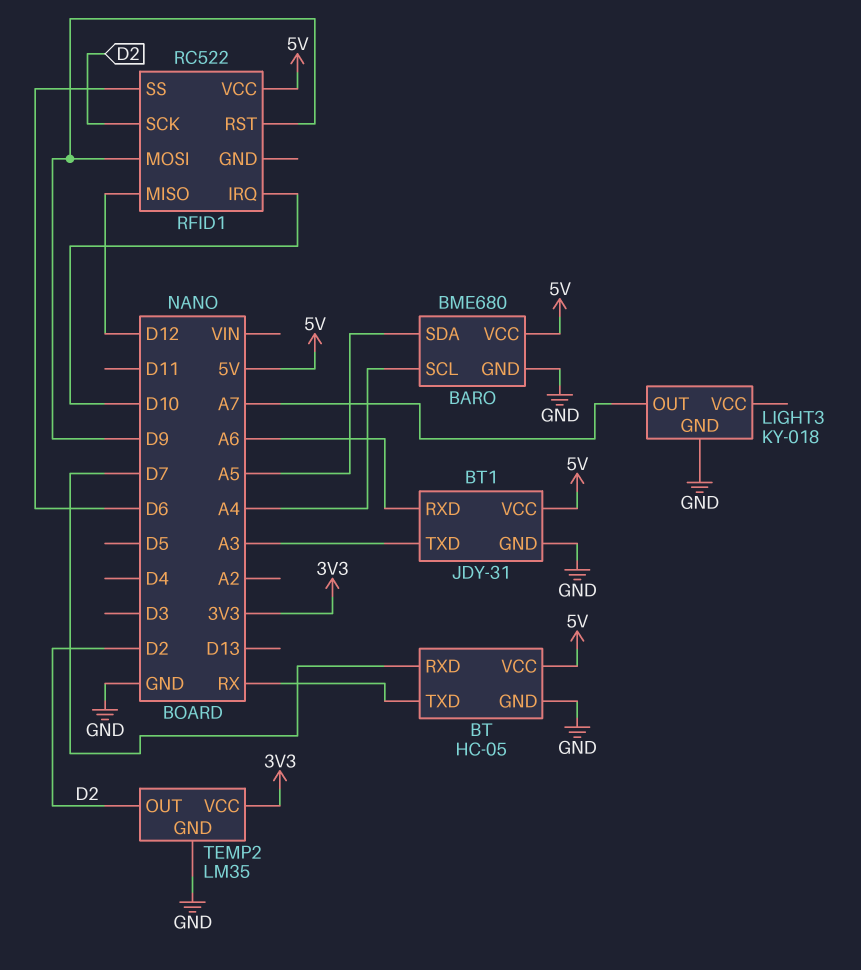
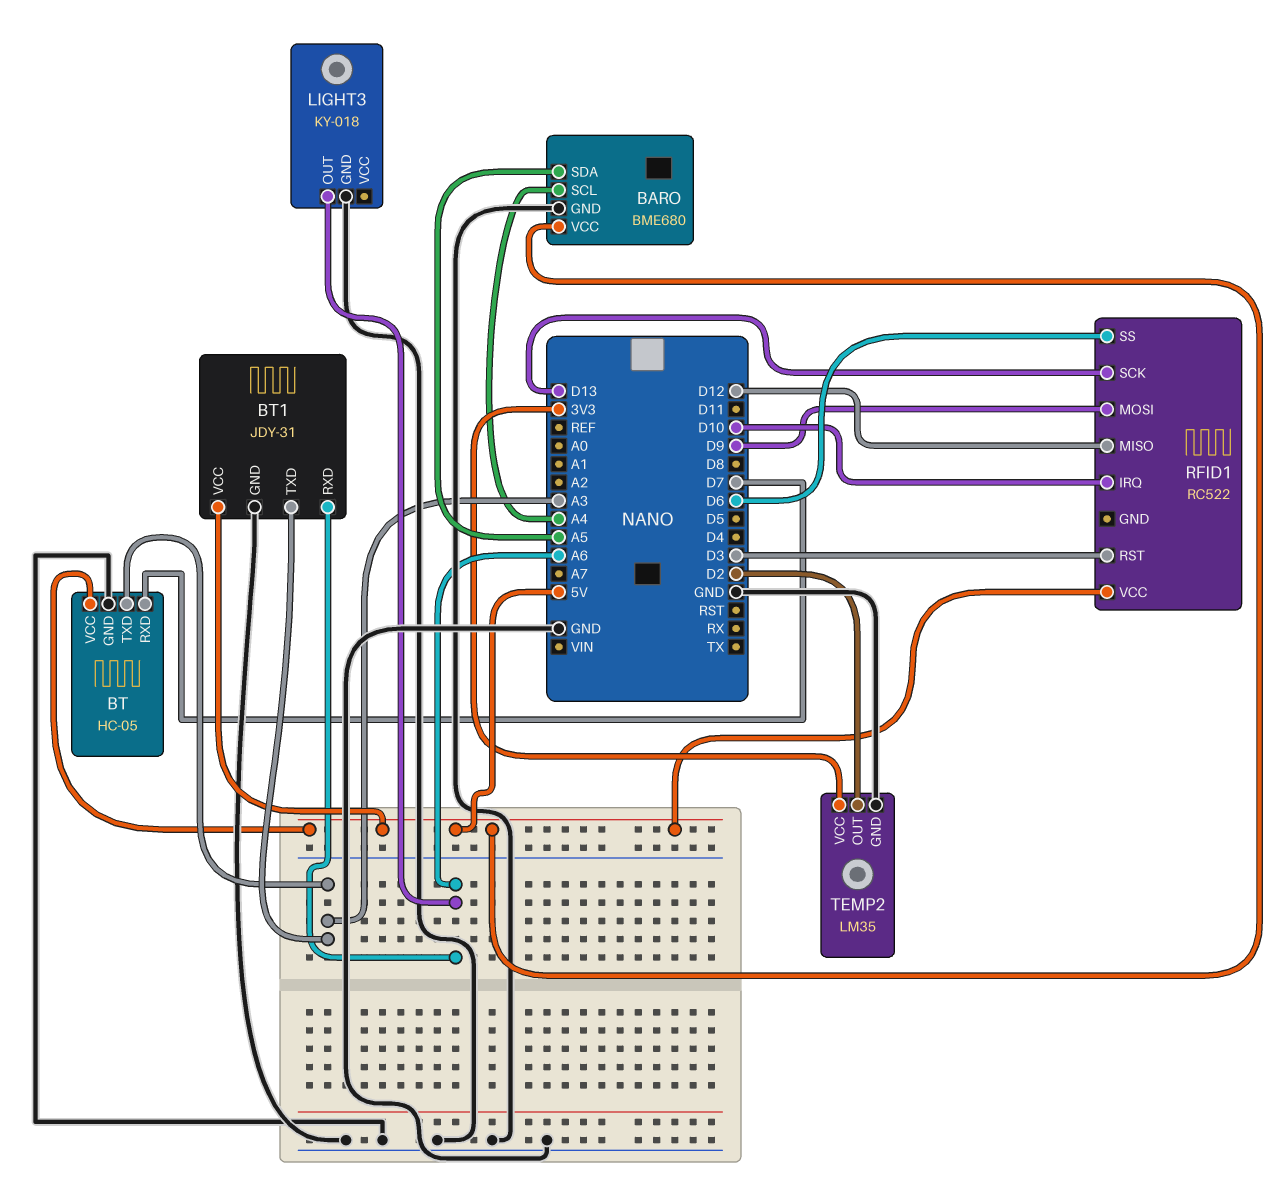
BT pin TXD: RX -> A3
LIGHT3 pin OUT: A7 -> A6
RFID1 pin RST: D9 -> D3
RFID1 pin SCK: D2 -> D13

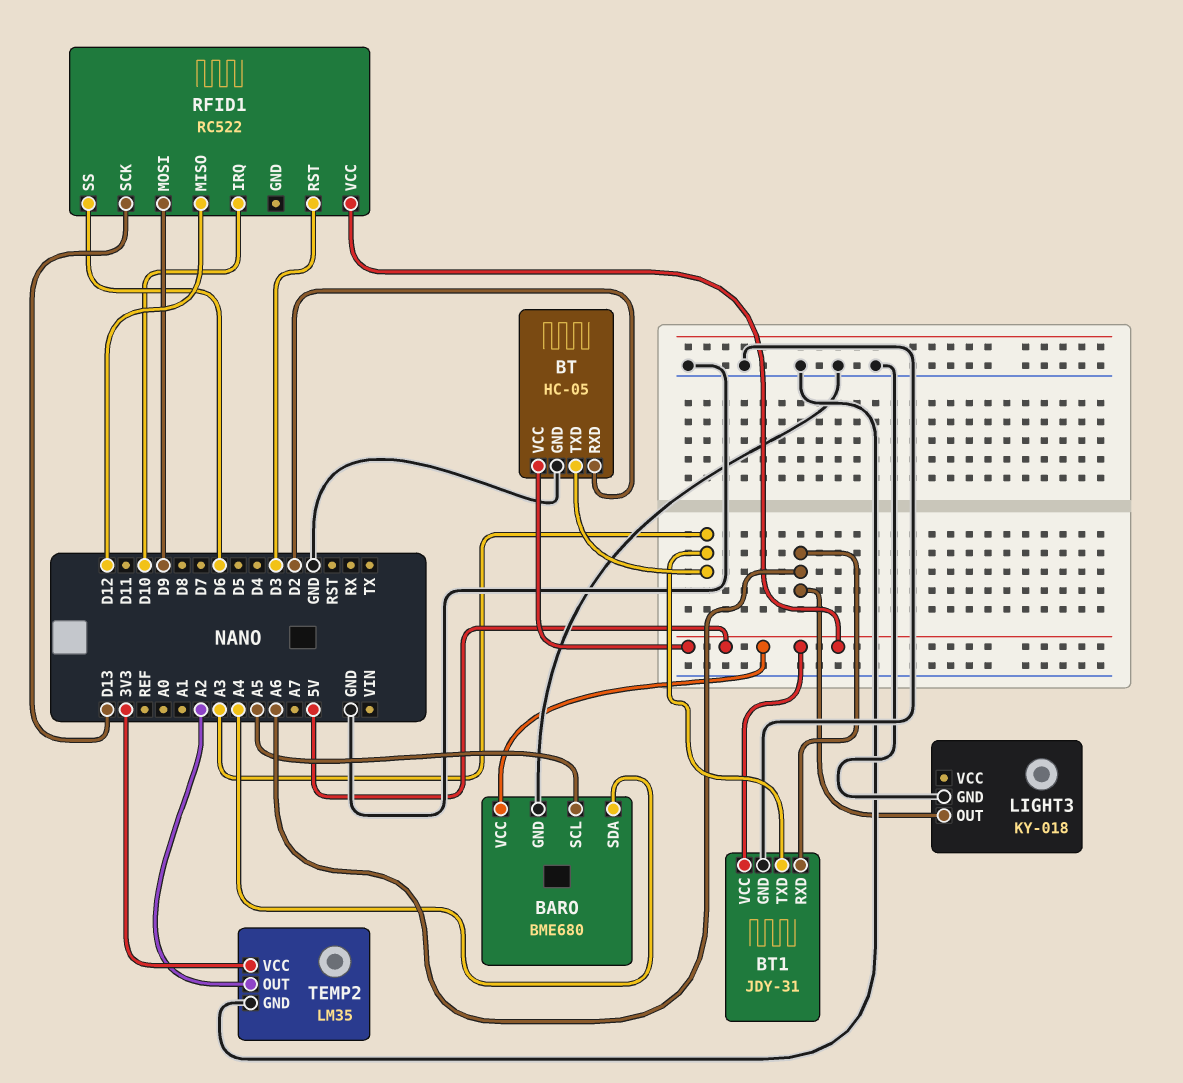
BARO pin SCL: A4 -> A5
BARO pin SDA: A5 -> A4
BT pin RXD: D7 -> D2
TEMP2 pin OUT: D2 -> A2

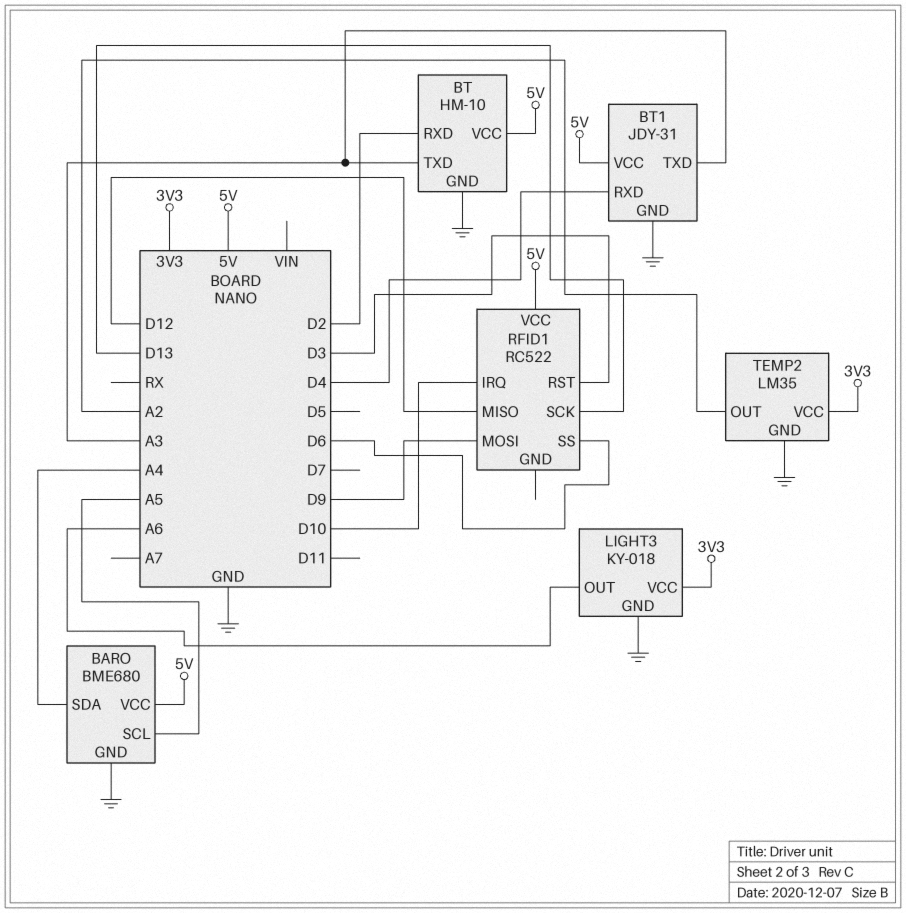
BT: HC-05 -> HM-10
BT1 pin RXD: A6 -> D4
LIGHT3 pin VCC: none -> 3V3

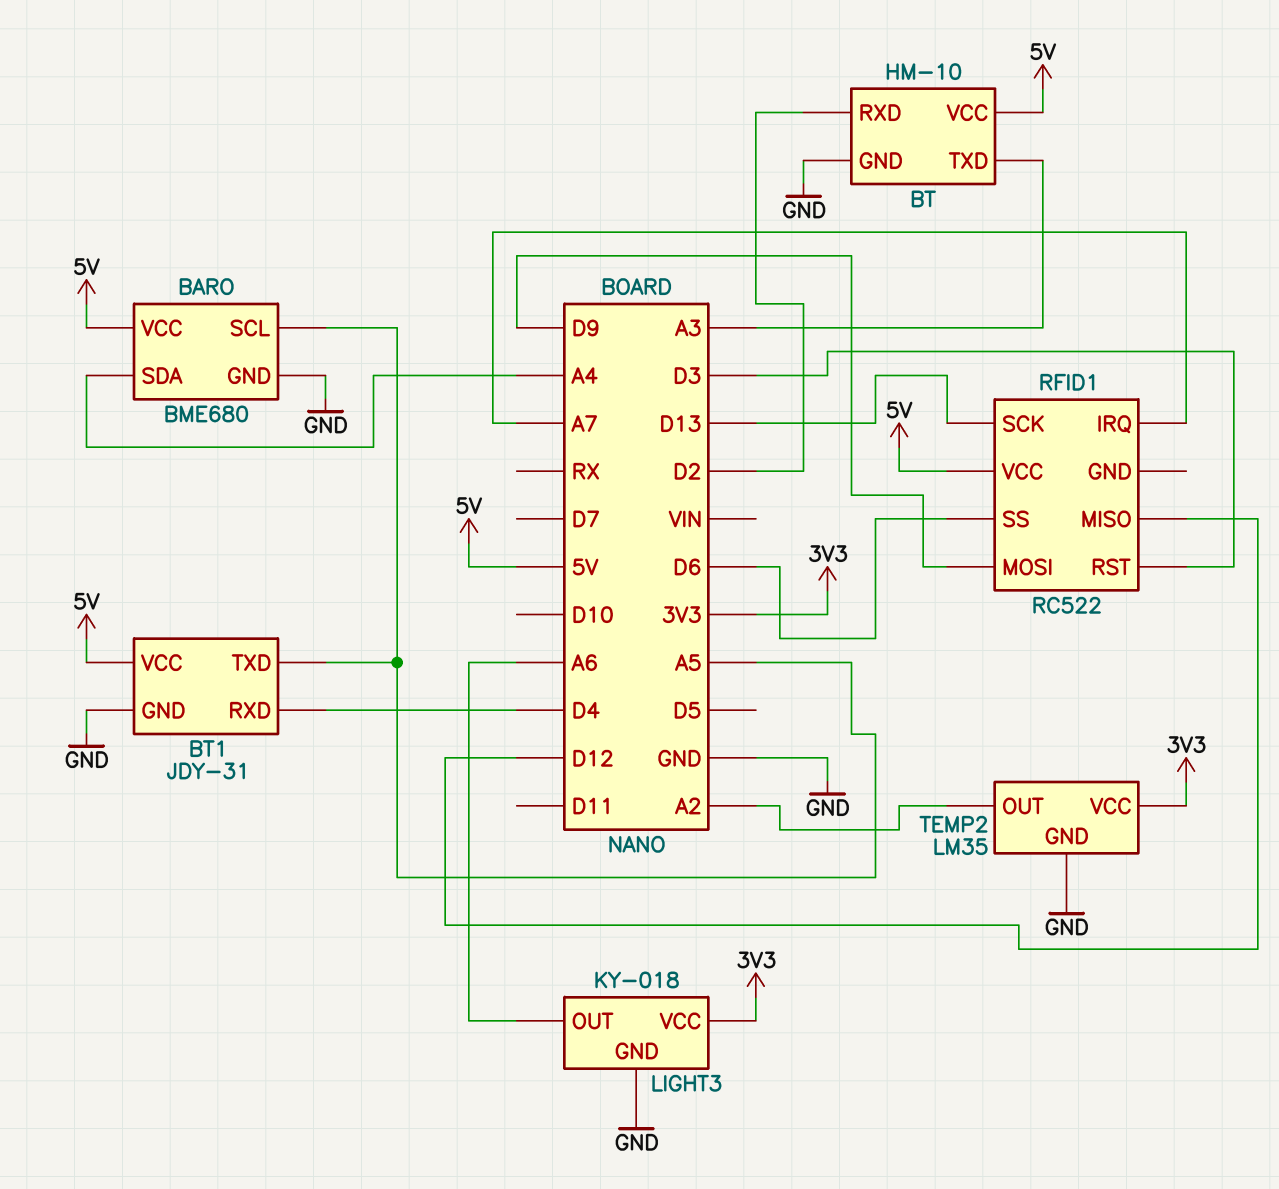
BT1 pin TXD: A3 -> A5
RFID1 pin IRQ: D10 -> A7

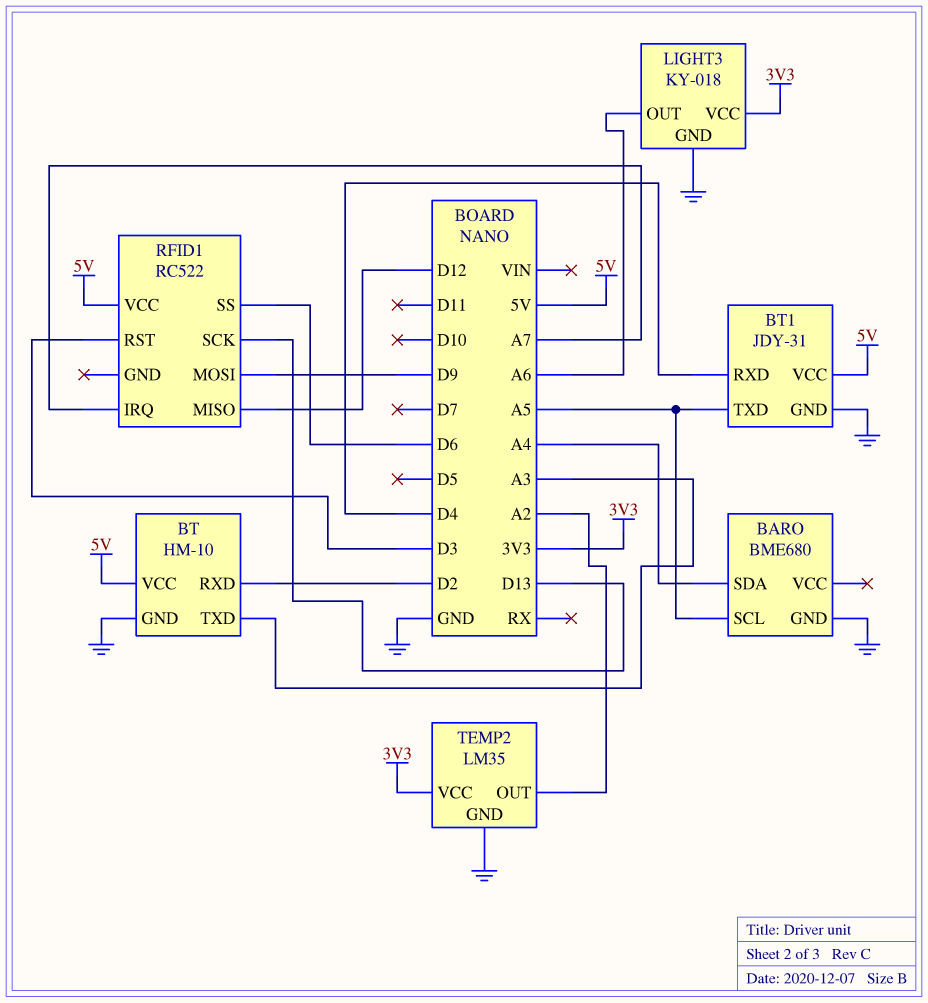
BARO pin VCC: 5V -> none

